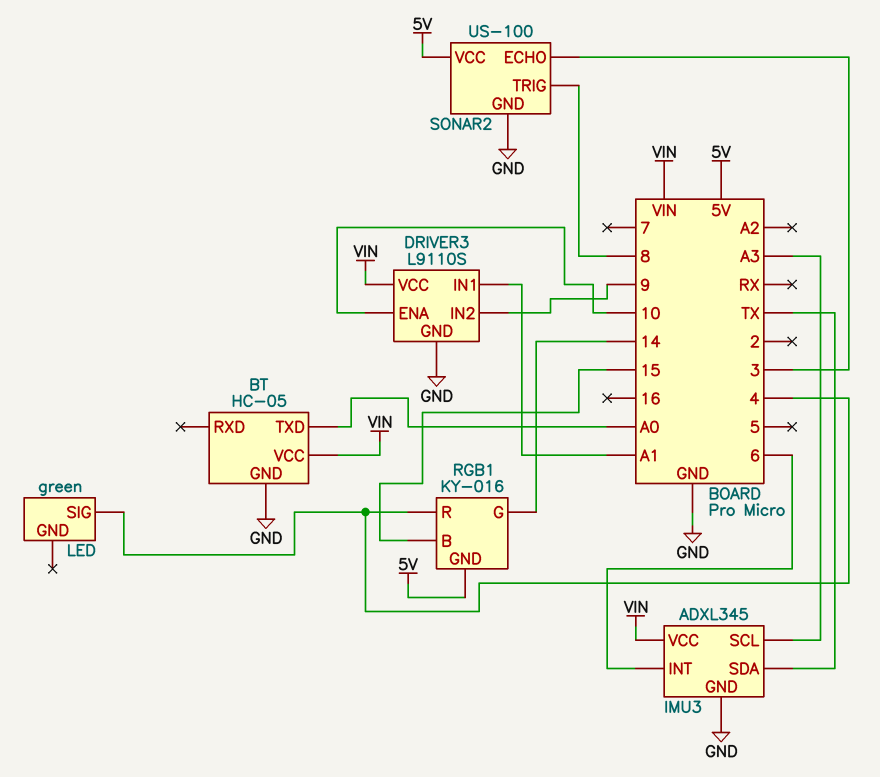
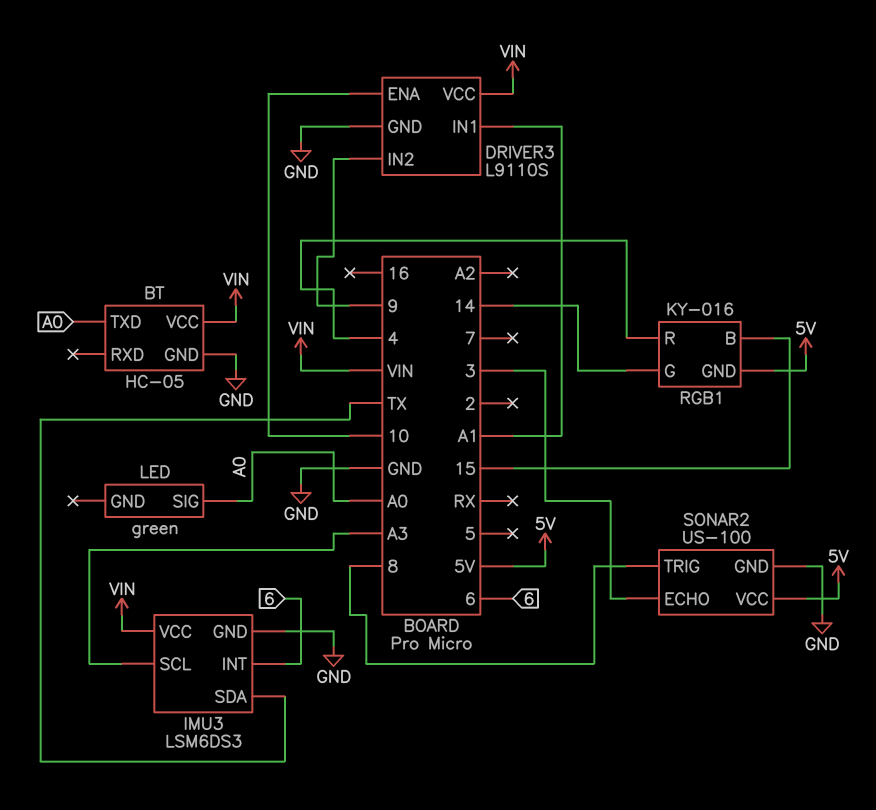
IMU3: ADXL345 -> LSM6DS3
LED pin SIG: 4 -> A0

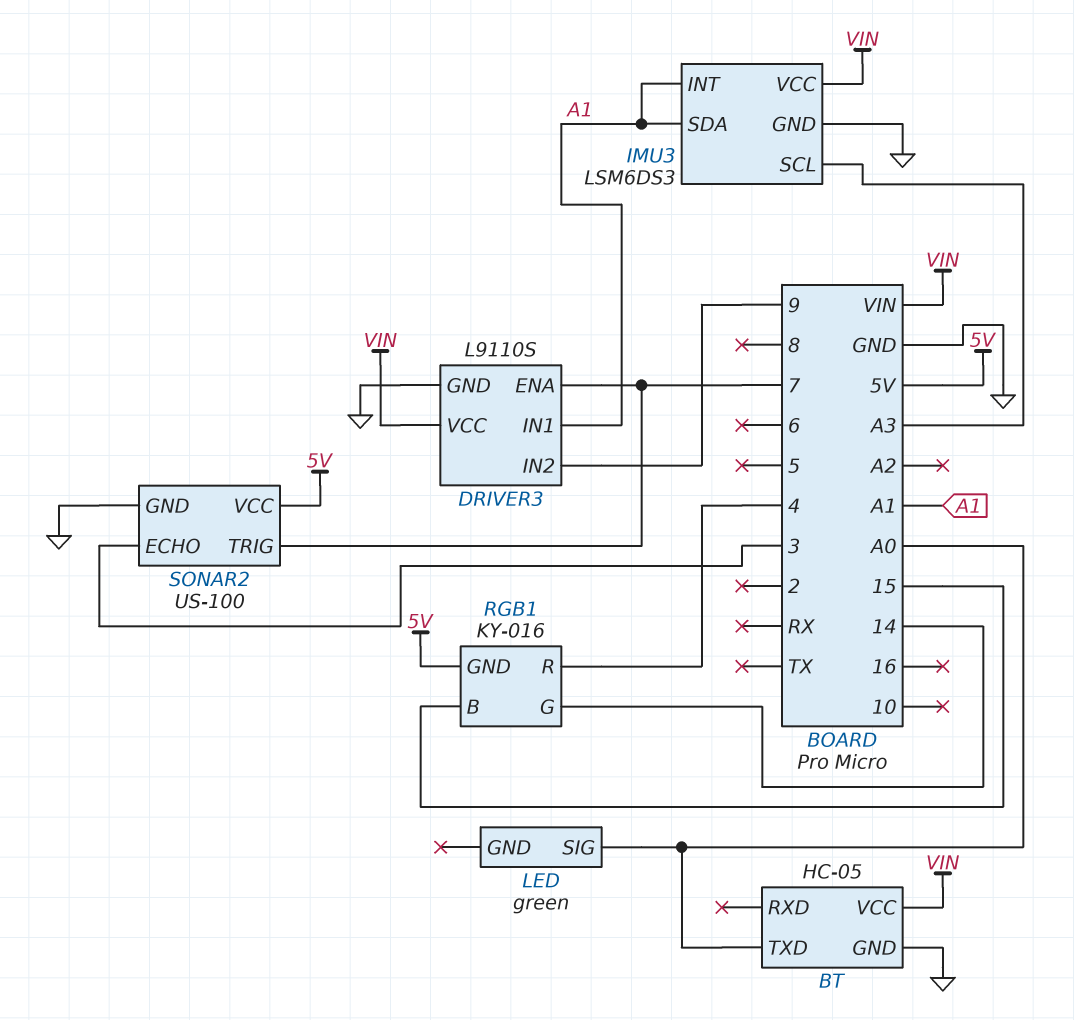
DRIVER3 pin ENA: 10 -> 7
IMU3 pin INT: 6 -> A1
IMU3 pin SDA: TX -> A1
SONAR2 pin TRIG: 8 -> 7

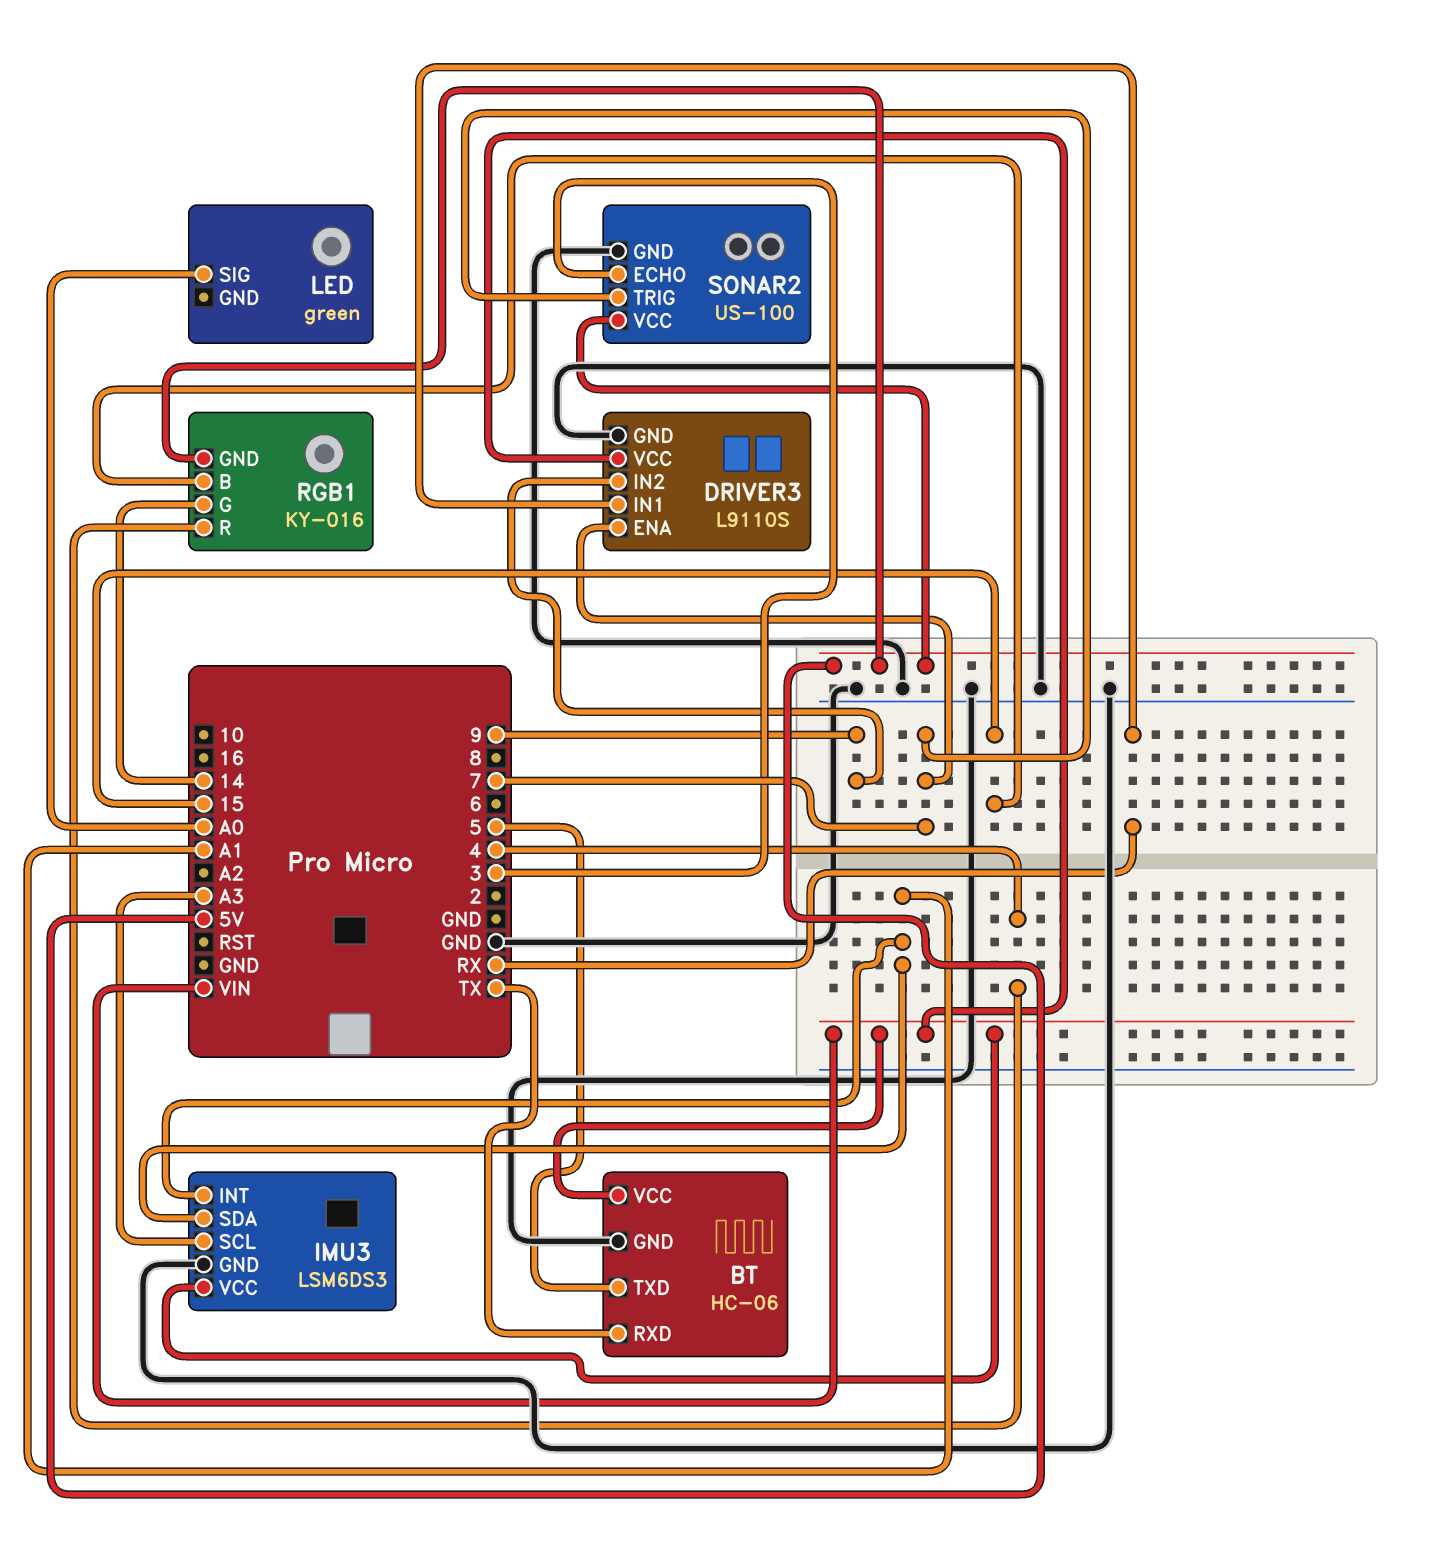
BT: HC-05 -> HC-06
BT pin RXD: none -> TX
BT pin TXD: A0 -> 5
DRIVER3 pin IN1: A1 -> RX

